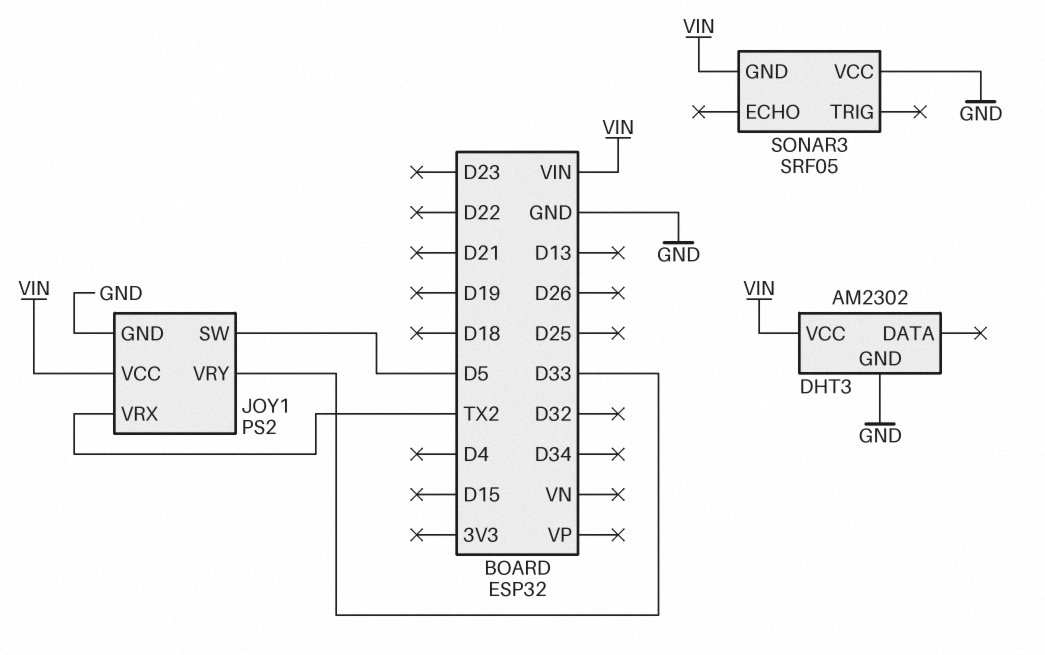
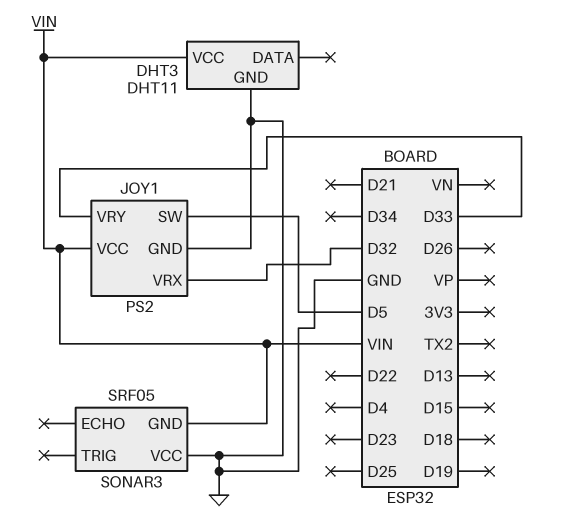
DHT3: AM2302 -> DHT11
JOY1 pin VRX: TX2 -> D32

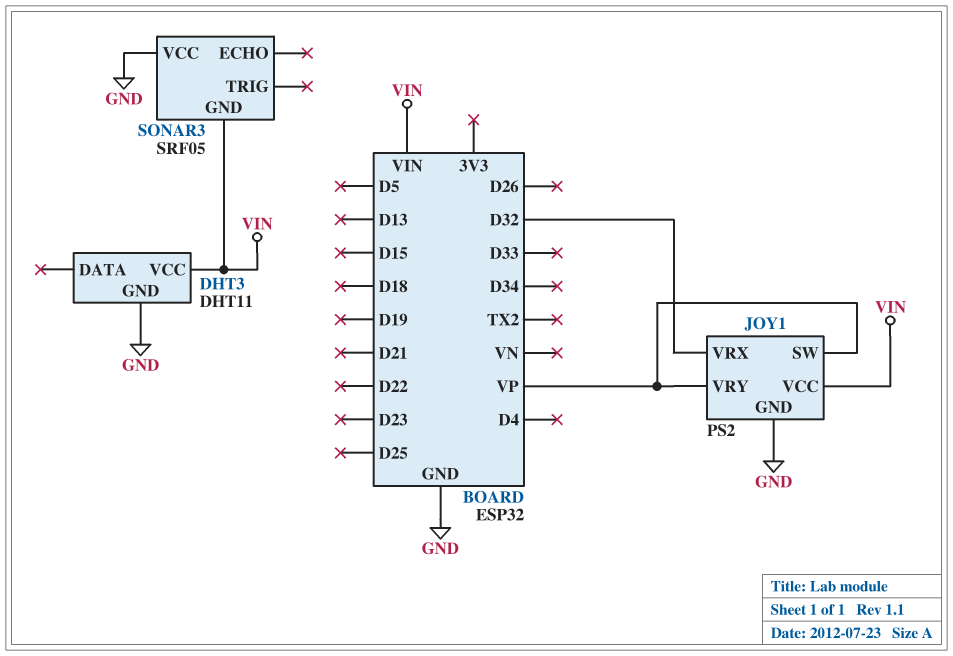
JOY1 pin SW: D5 -> VP
JOY1 pin VRY: D33 -> VP

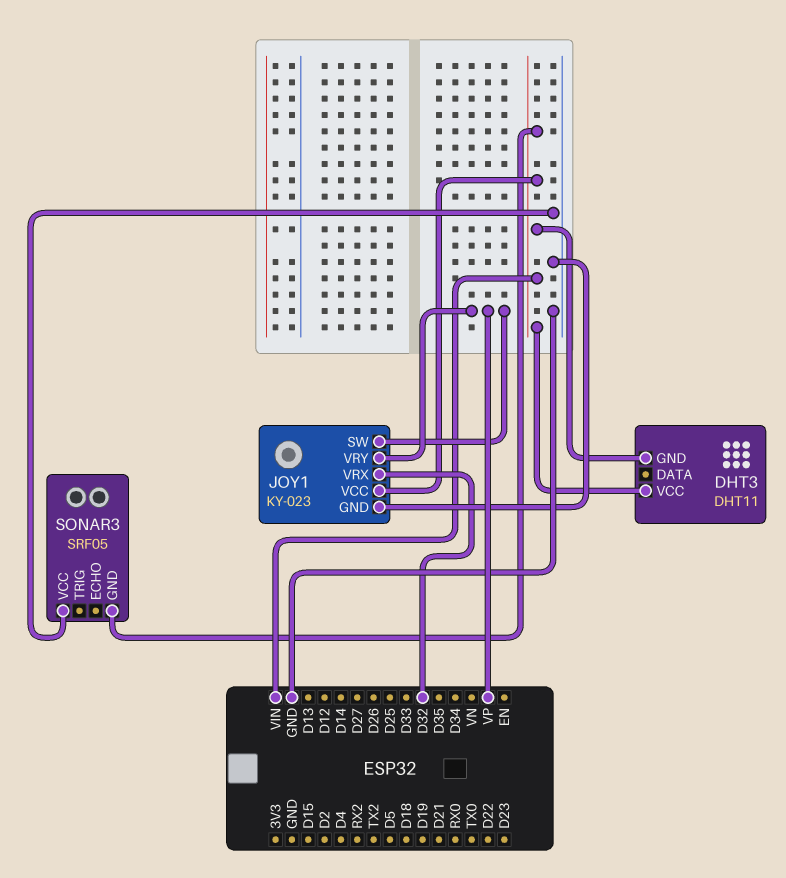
DHT3 pin GND: GND -> VIN
JOY1: PS2 -> KY-023

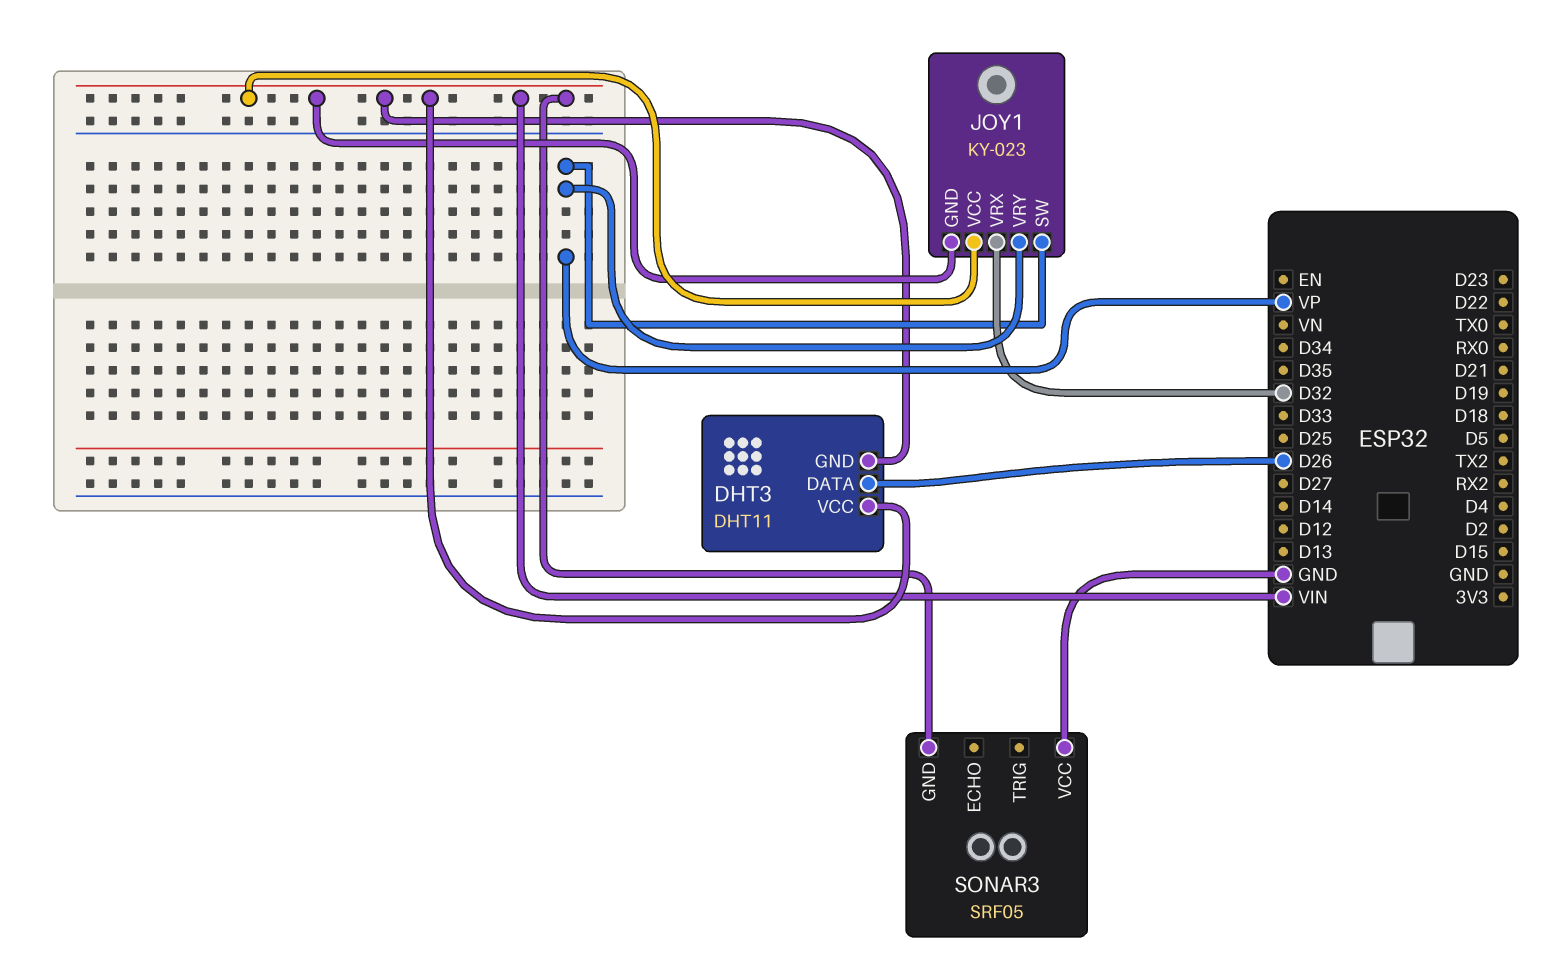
DHT3 pin DATA: none -> D26
JOY1 pin GND: GND -> VIN

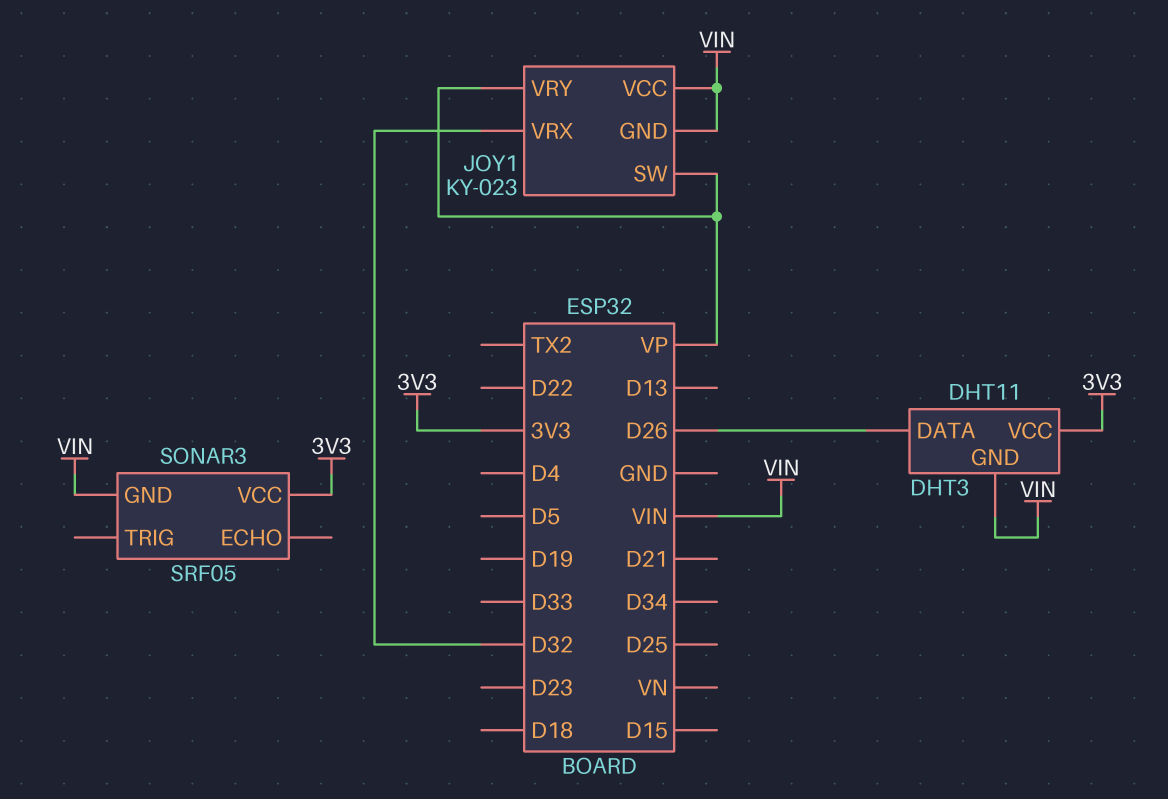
DHT3 pin VCC: VIN -> 3V3
SONAR3 pin VCC: GND -> 3V3

